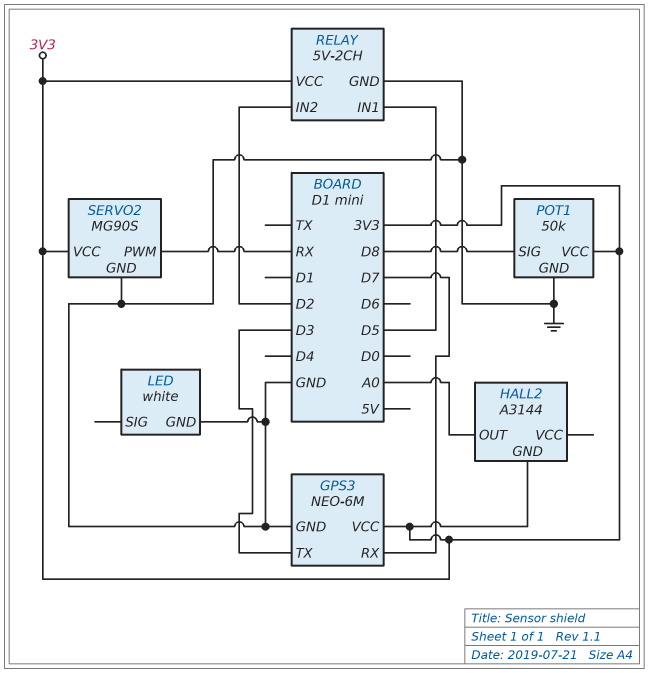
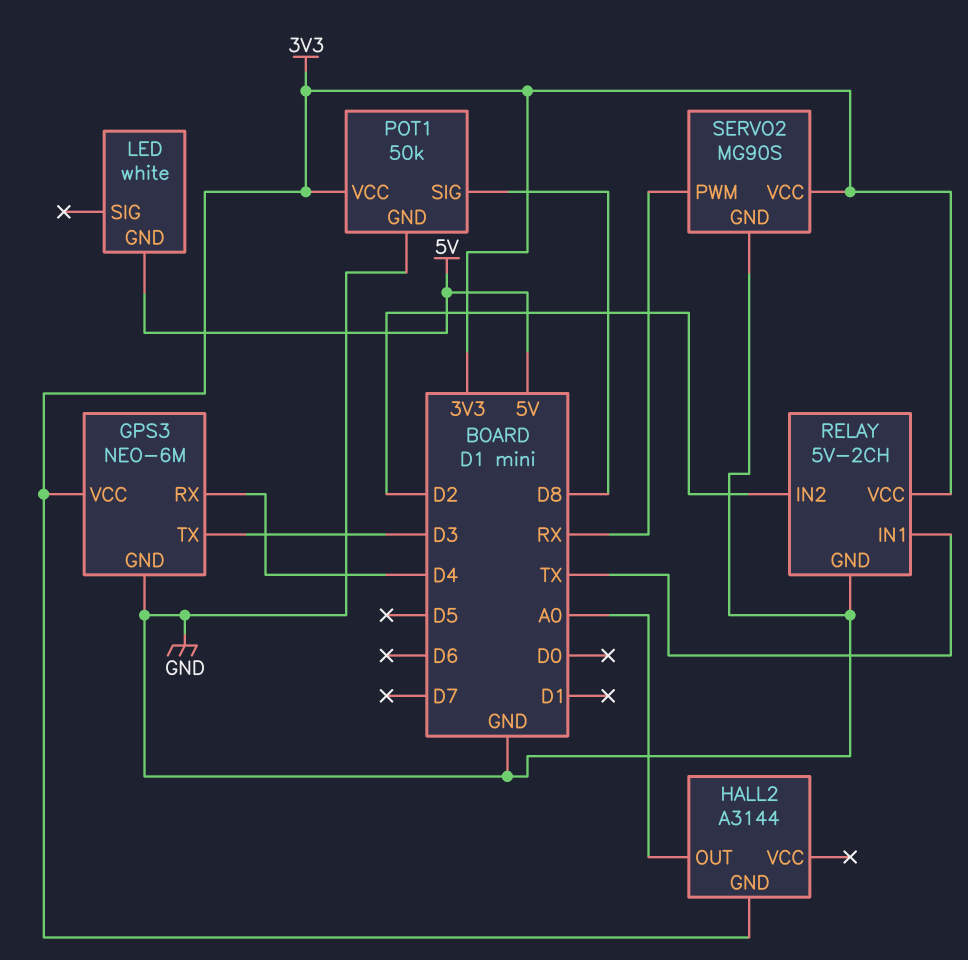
GPS3 pin RX: D7 -> D4
LED pin GND: GND -> 5V
RELAY pin IN1: D5 -> TX

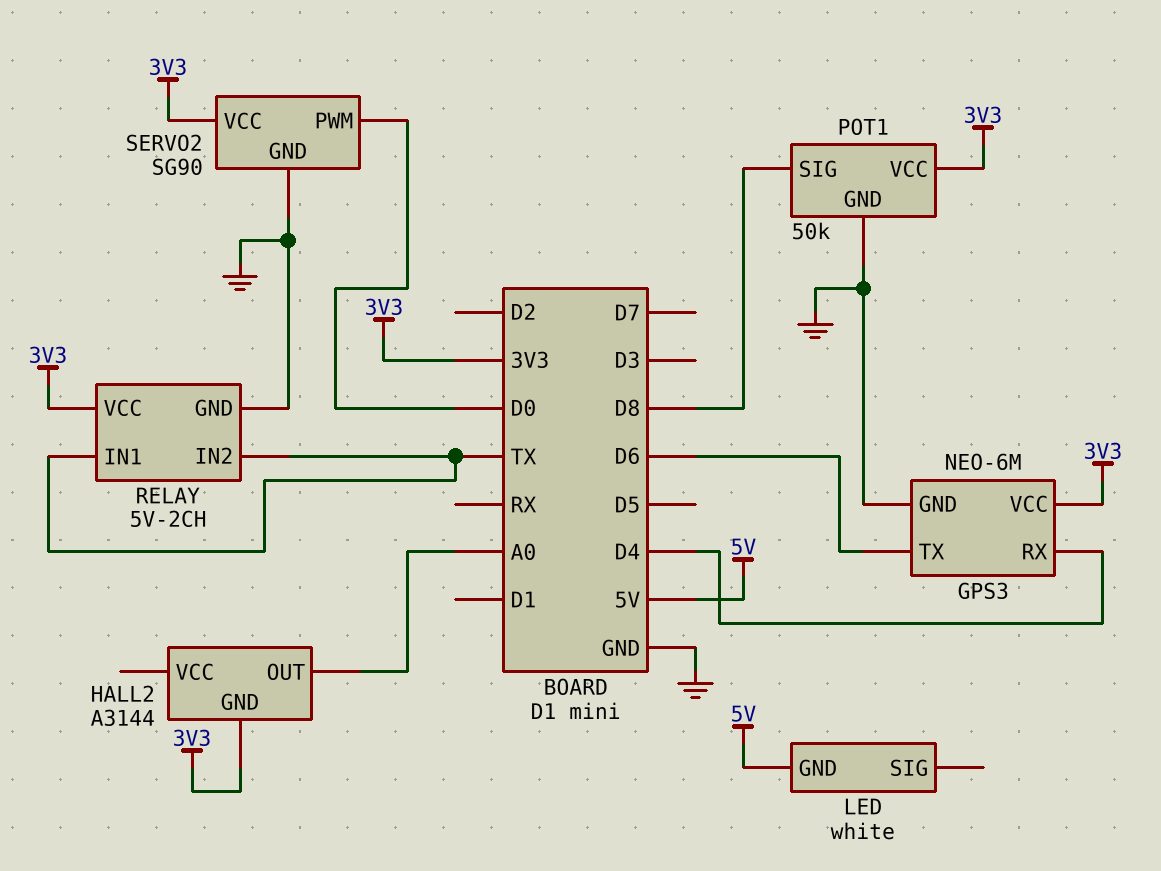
GPS3 pin TX: D3 -> D6
RELAY pin IN2: D2 -> TX
SERVO2: MG90S -> SG90
SERVO2 pin PWM: RX -> D0

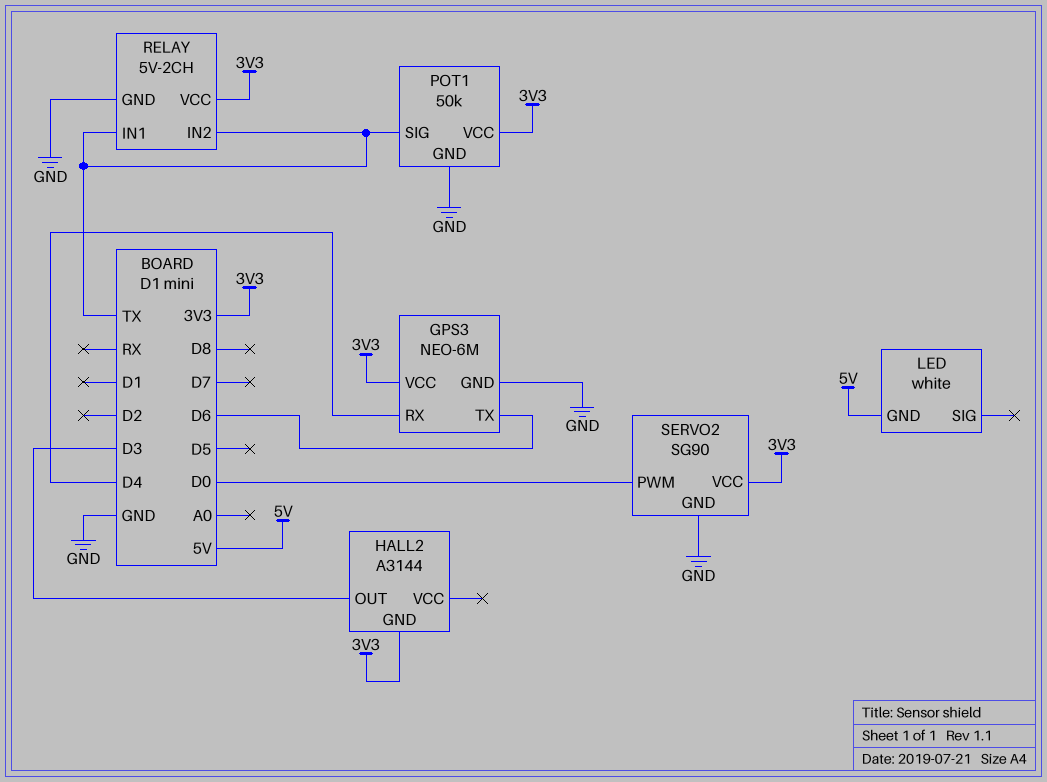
HALL2 pin OUT: A0 -> D3
POT1 pin SIG: D8 -> TX

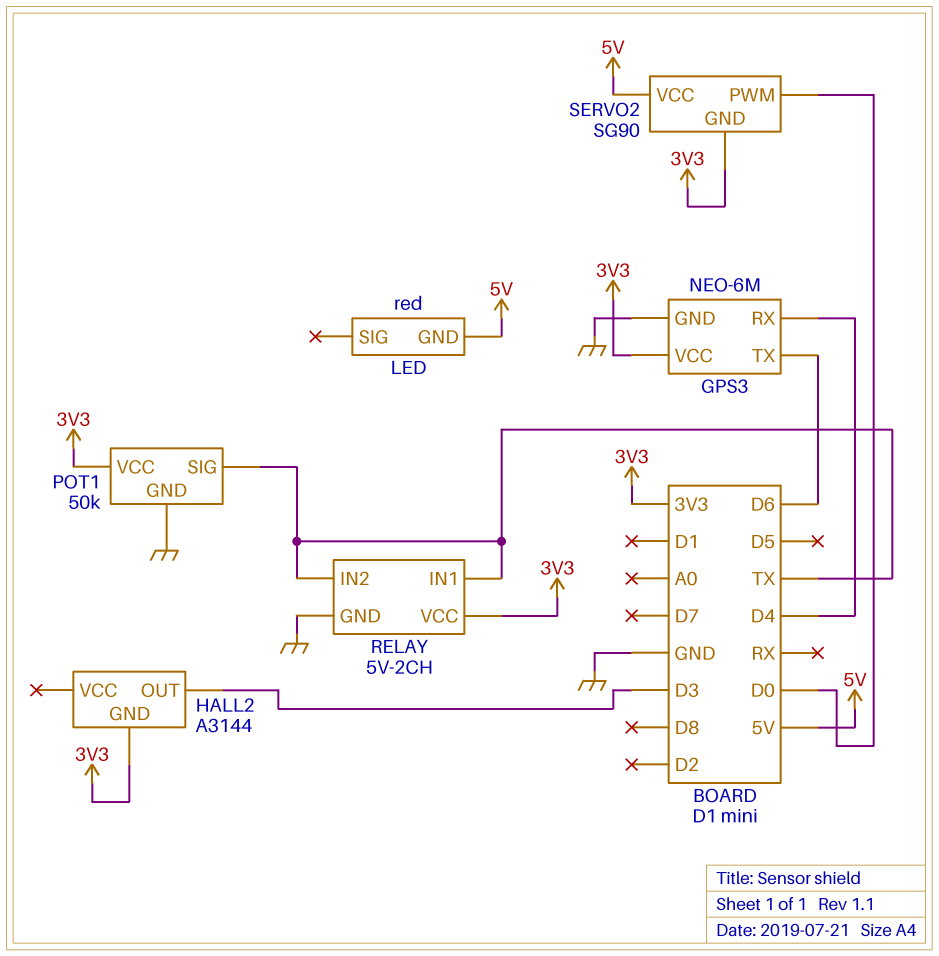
LED: white -> red
SERVO2 pin GND: GND -> 3V3
SERVO2 pin VCC: 3V3 -> 5V

